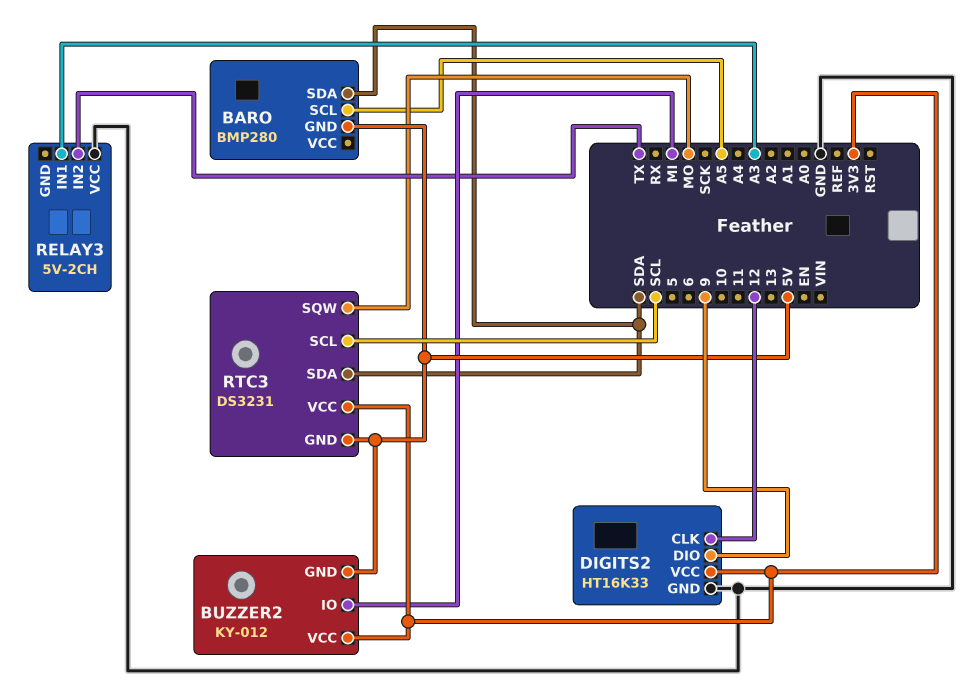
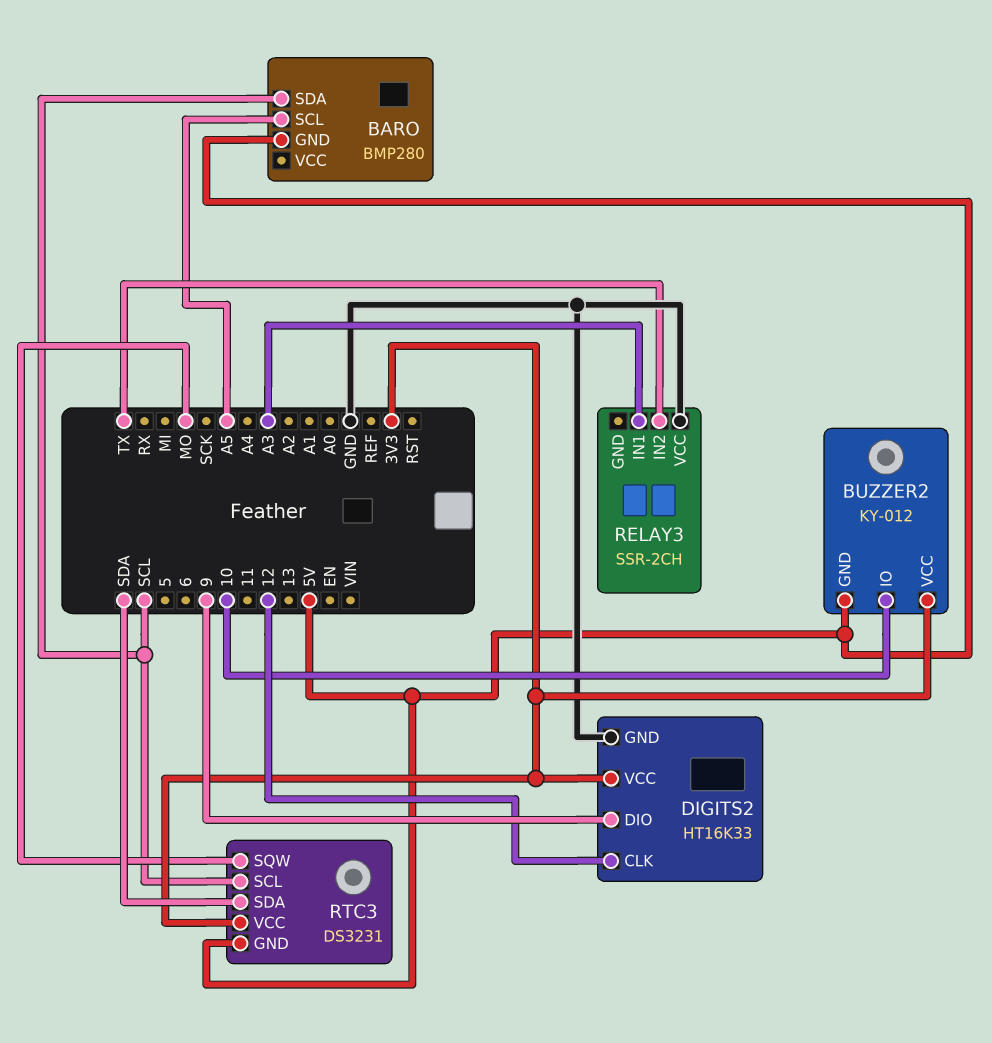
BARO pin SDA: SDA -> SCL
BUZZER2 pin IO: MI -> 10
RELAY3: 5V-2CH -> SSR-2CH

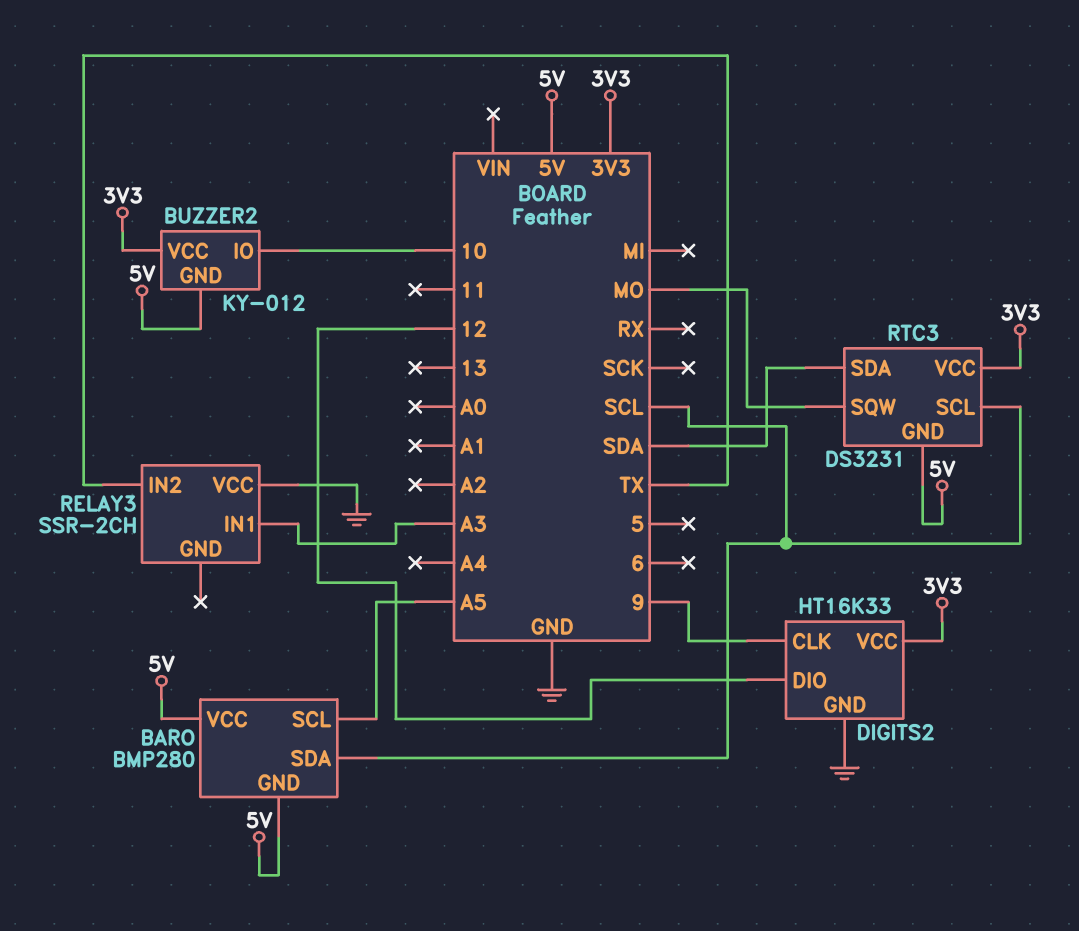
BARO pin VCC: none -> 5V
DIGITS2 pin CLK: 12 -> 9
DIGITS2 pin DIO: 9 -> 12

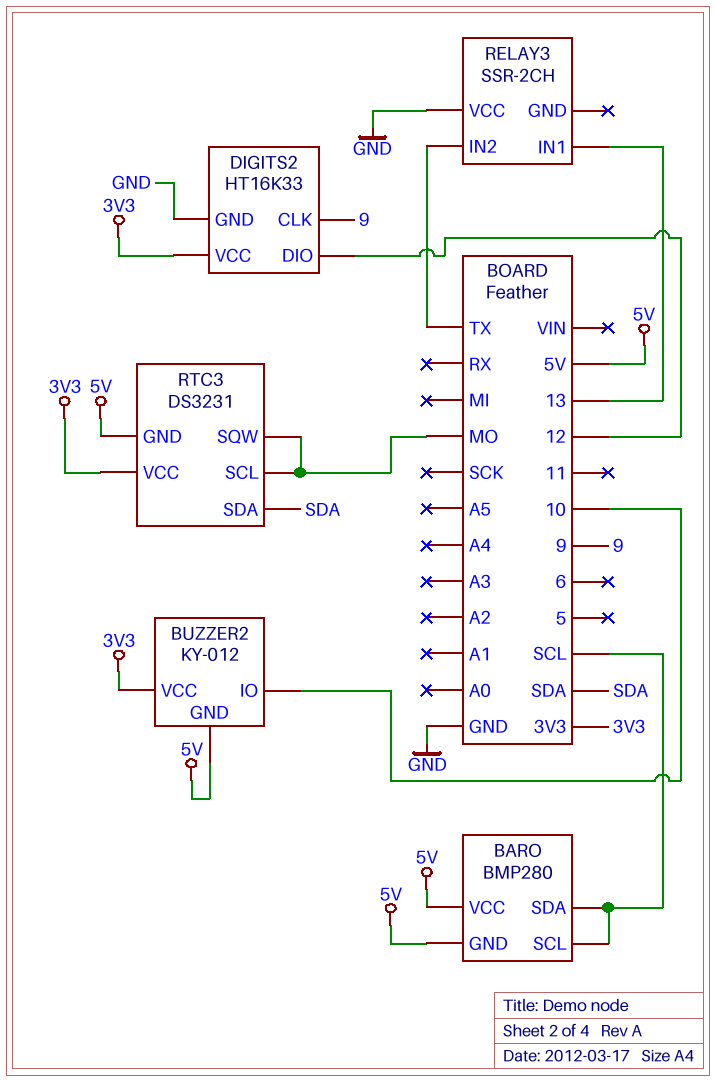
BARO pin SCL: A5 -> SCL
RELAY3 pin IN1: A3 -> 13
RTC3 pin SCL: SCL -> MO

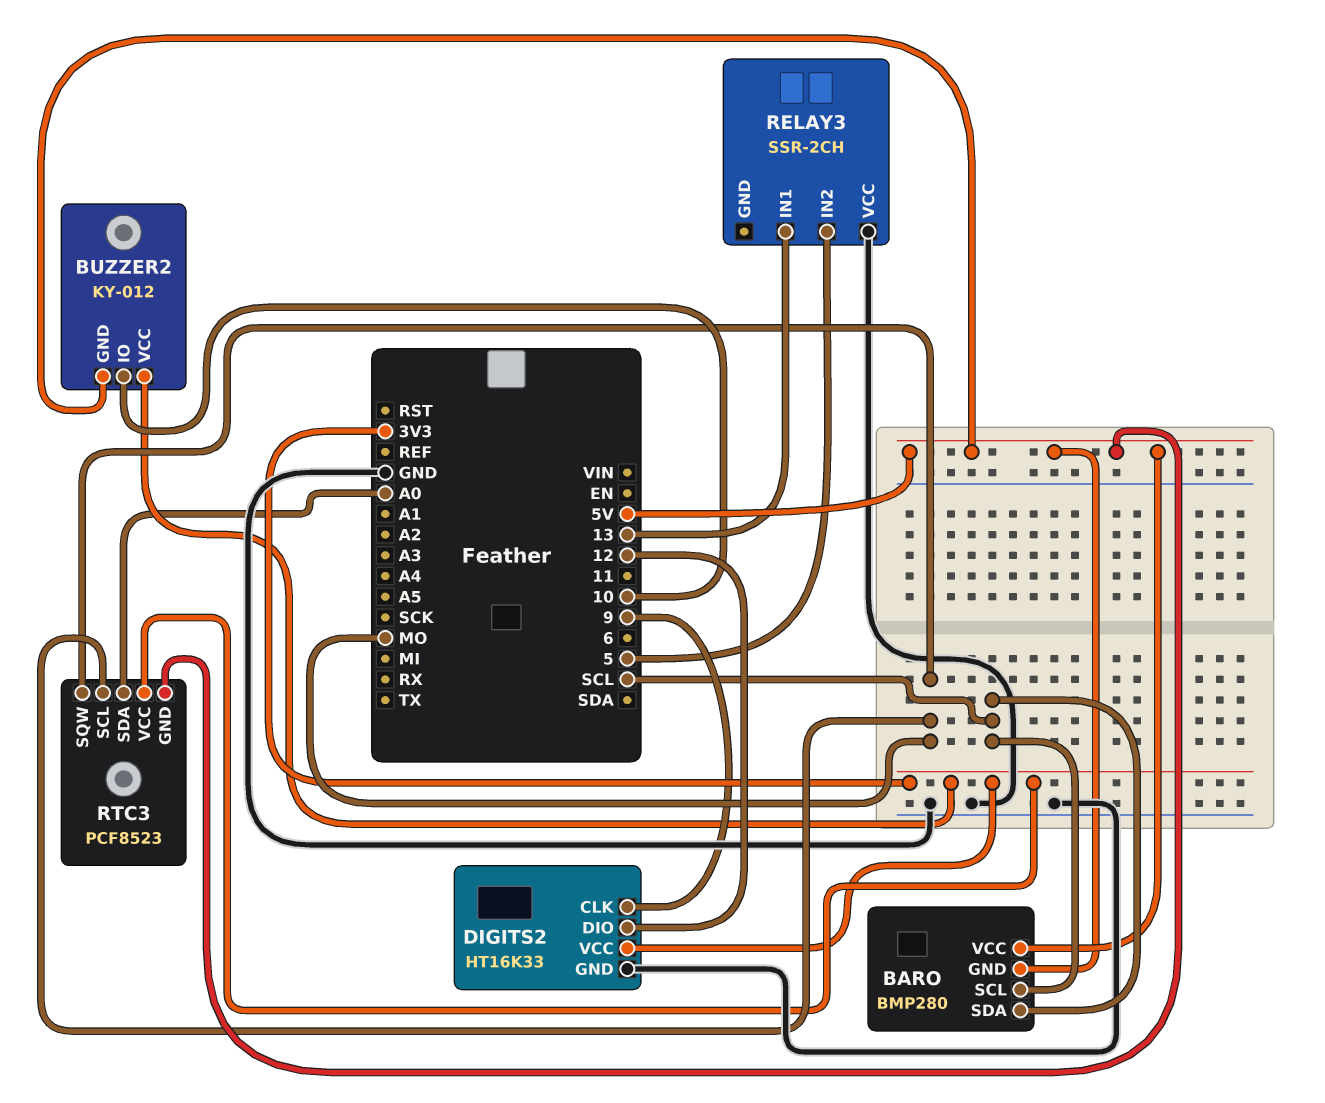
RELAY3 pin IN2: TX -> 5
RTC3: DS3231 -> PCF8523
RTC3 pin SDA: SDA -> A0

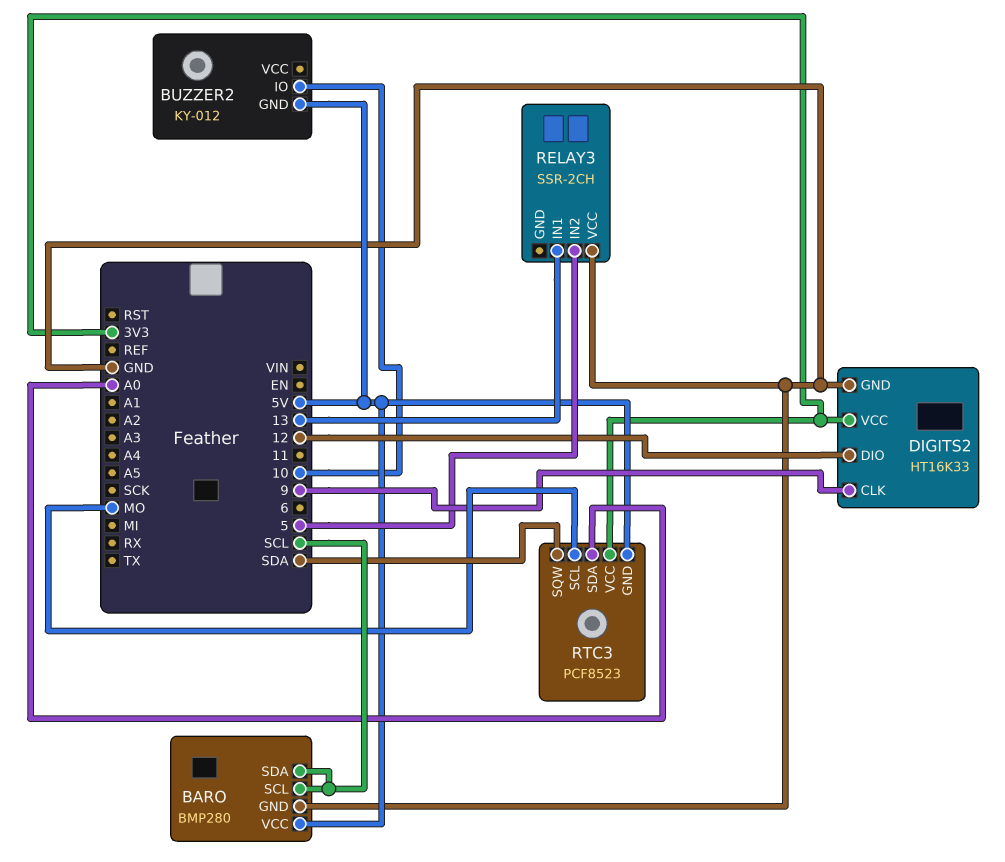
BARO pin GND: 5V -> GND
BUZZER2 pin VCC: 3V3 -> none
RTC3 pin SQW: MO -> SDA

